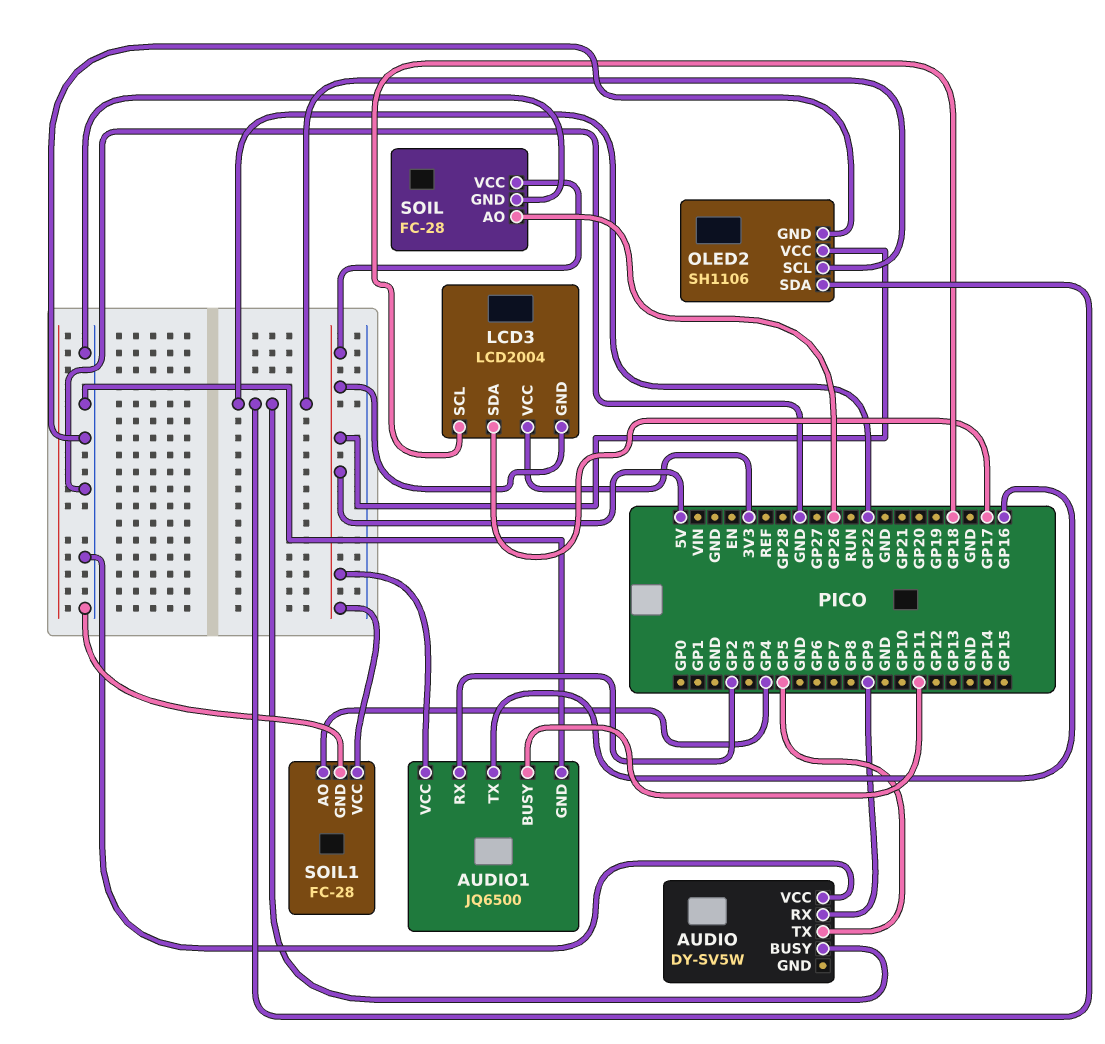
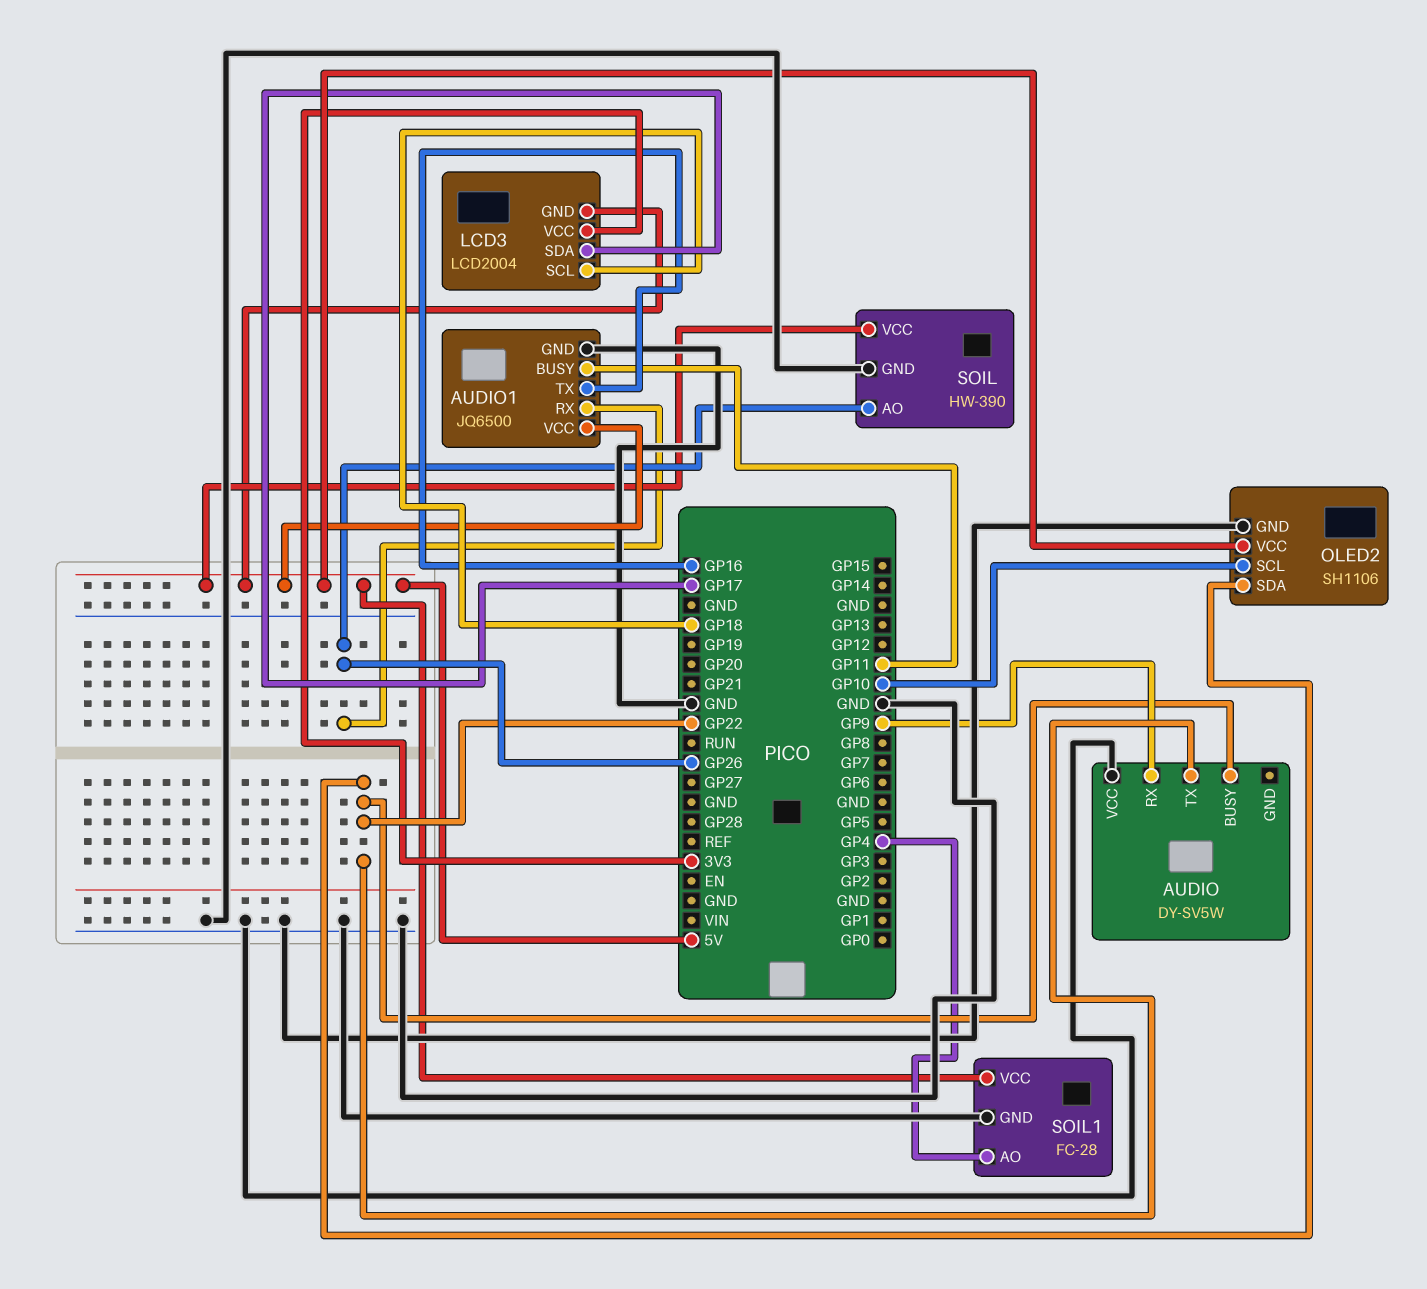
AUDIO pin TX: GP5 -> GP22
AUDIO1 pin RX: GP2 -> GP26
OLED2 pin SCL: GP22 -> GP10
SOIL: FC-28 -> HW-390

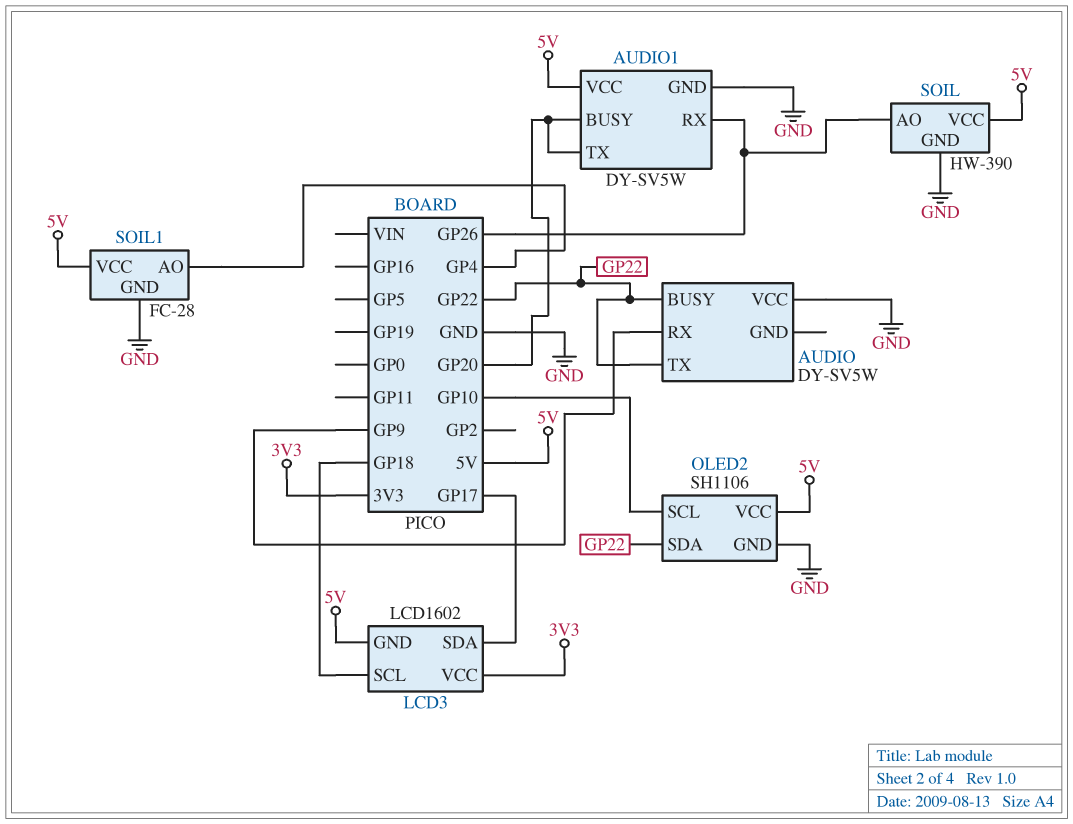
AUDIO1: JQ6500 -> DY-SV5W
AUDIO1 pin BUSY: GP11 -> GP20
AUDIO1 pin TX: GP16 -> GP20
LCD3: LCD2004 -> LCD1602

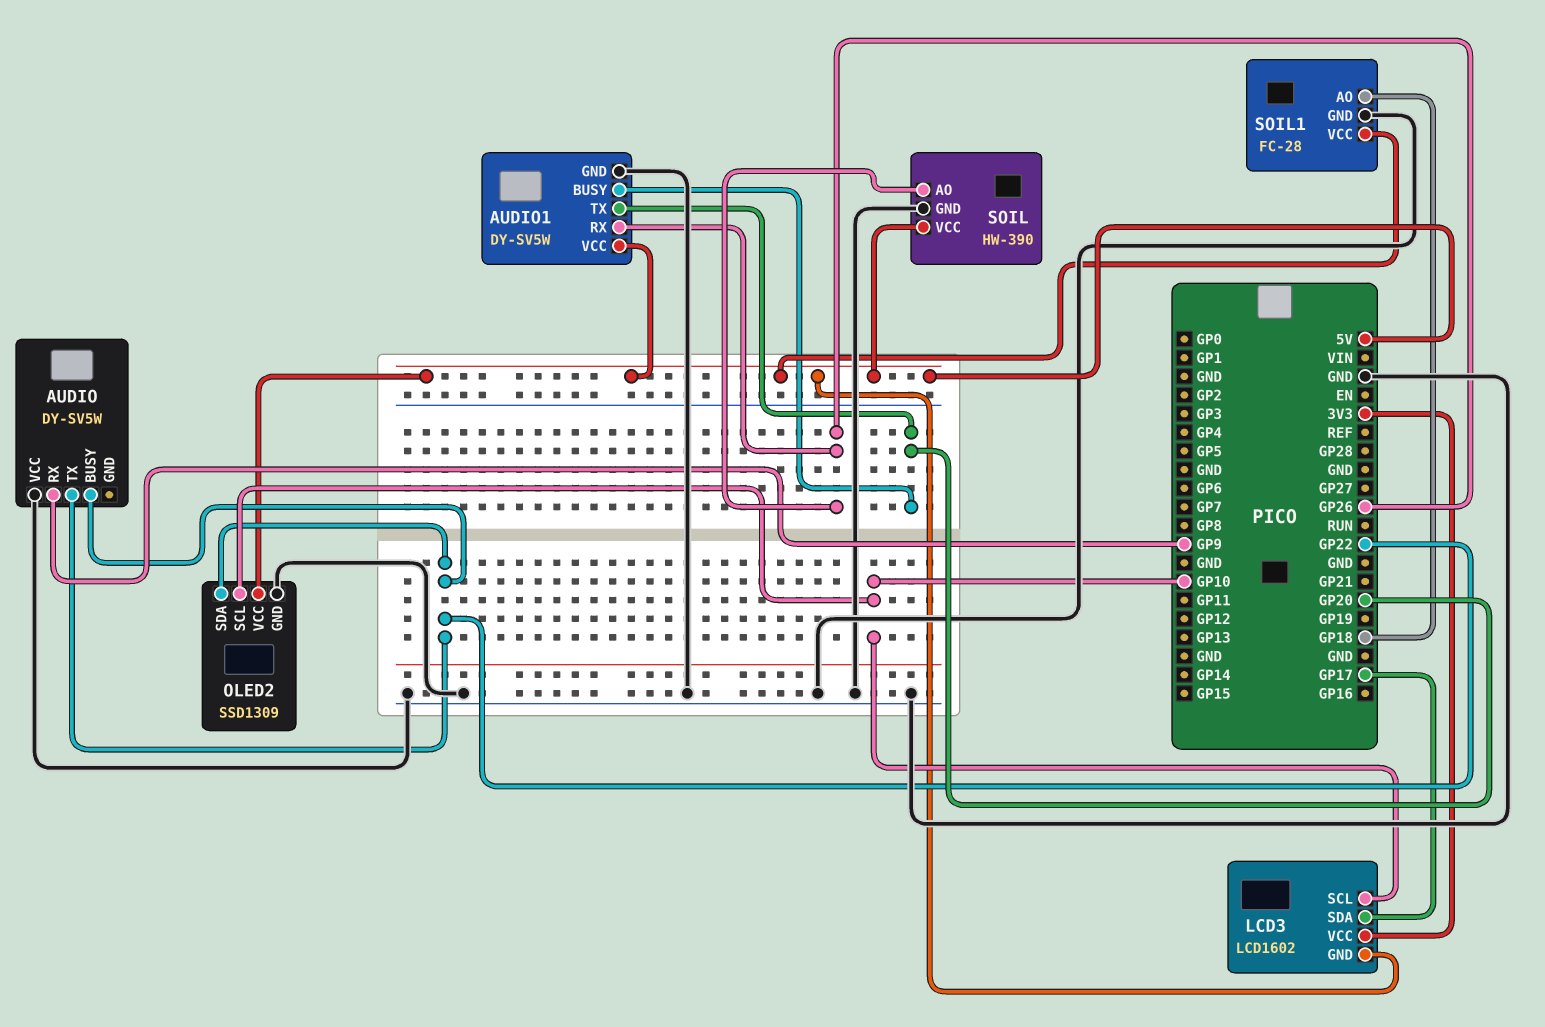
LCD3 pin SCL: GP18 -> GP10
OLED2: SH1106 -> SSD1309
SOIL1 pin AO: GP4 -> GP18

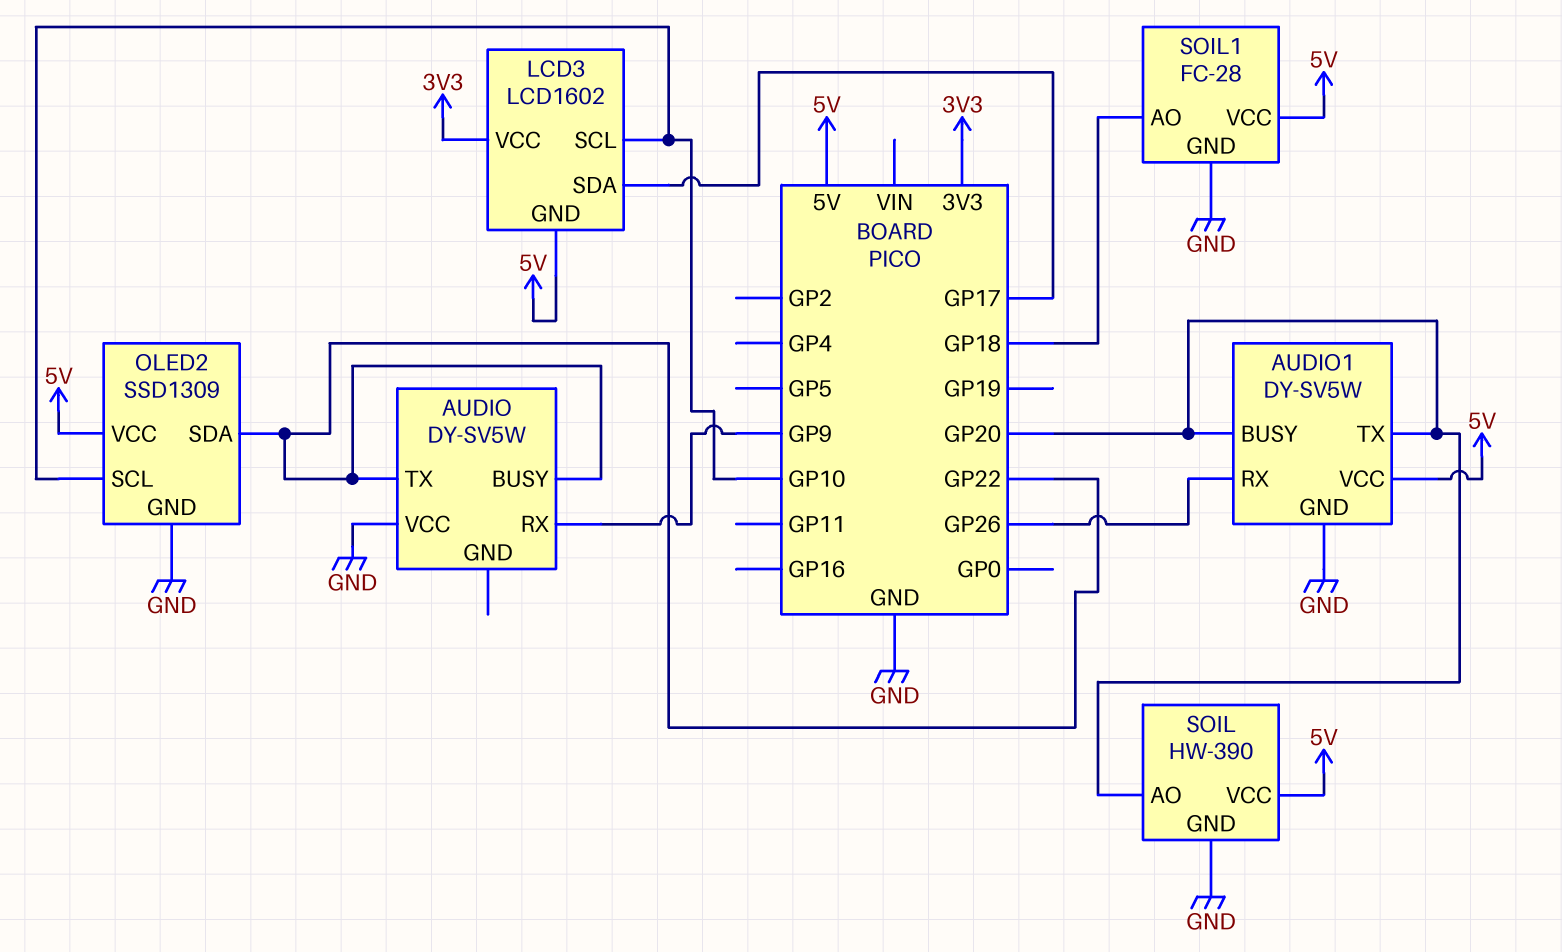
SOIL pin AO: GP26 -> GP20

